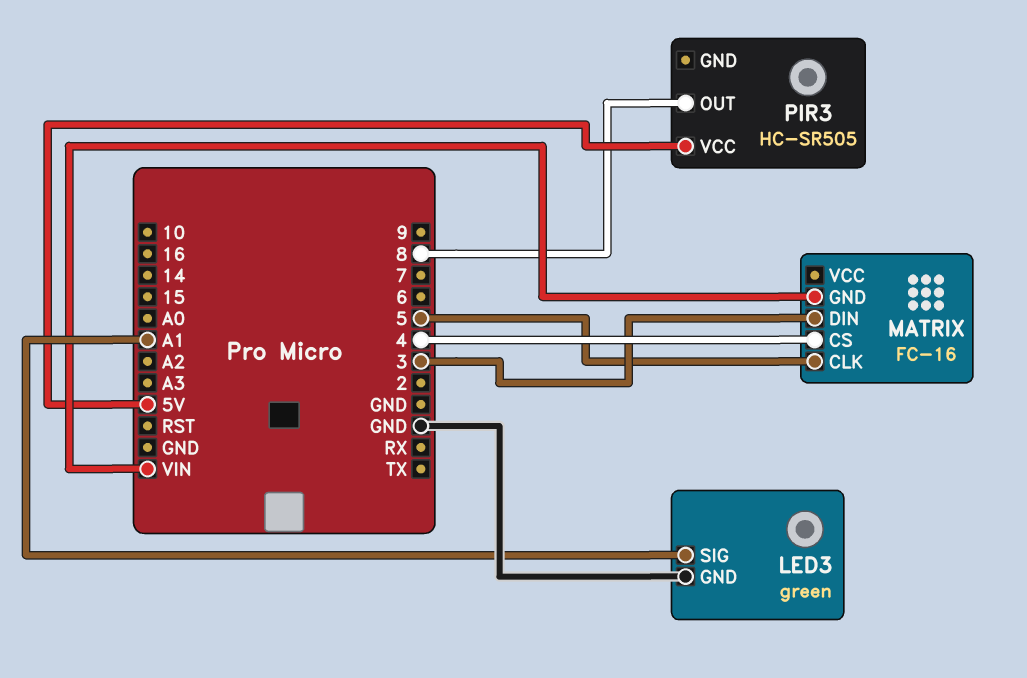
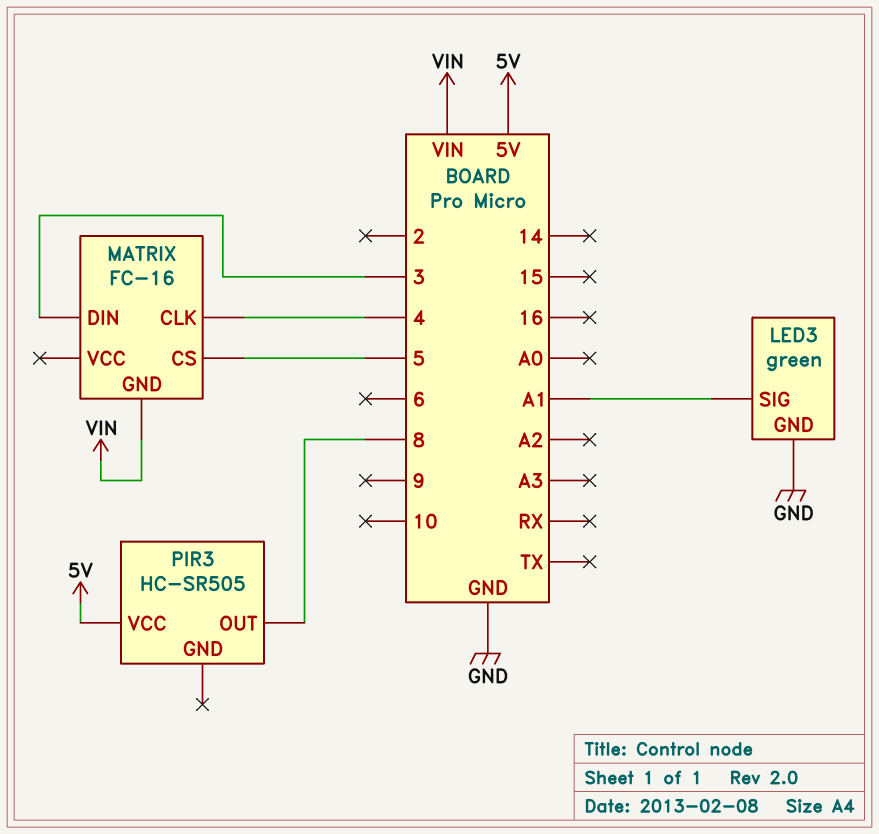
MATRIX pin CLK: 5 -> 4
MATRIX pin CS: 4 -> 5

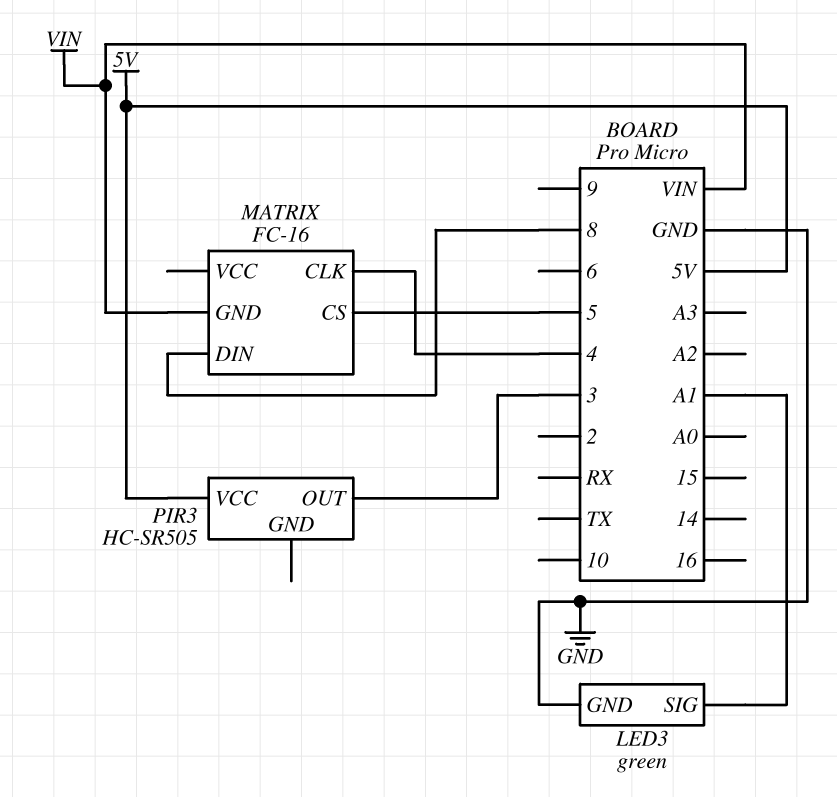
MATRIX pin DIN: 3 -> 8
PIR3 pin OUT: 8 -> 3

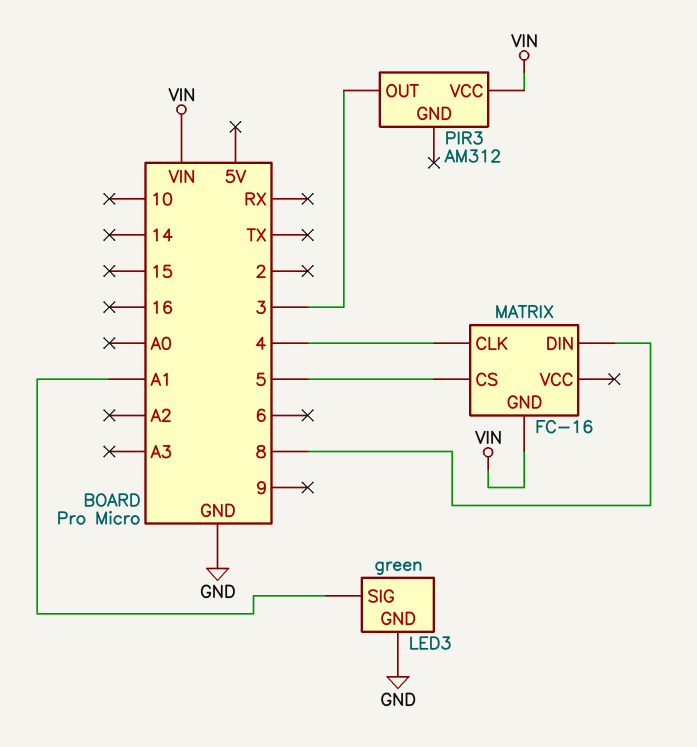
PIR3: HC-SR505 -> AM312
PIR3 pin VCC: 5V -> VIN

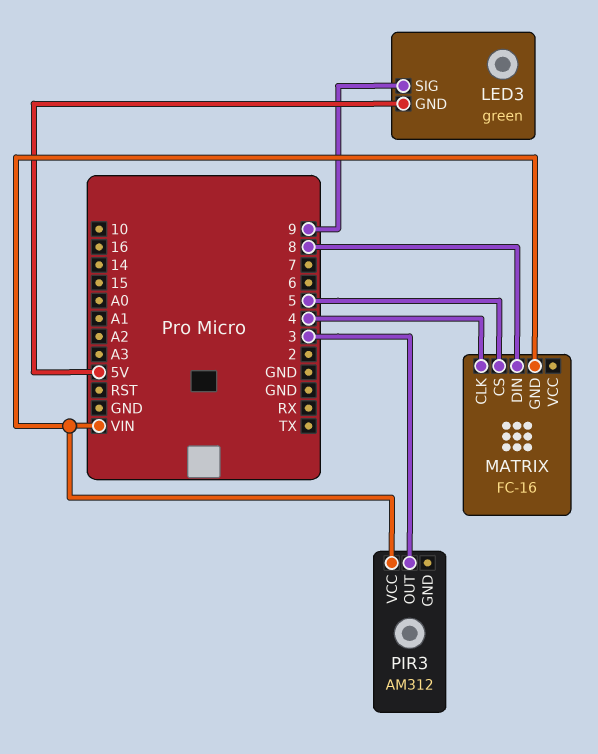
LED3 pin GND: GND -> 5V
LED3 pin SIG: A1 -> 9

